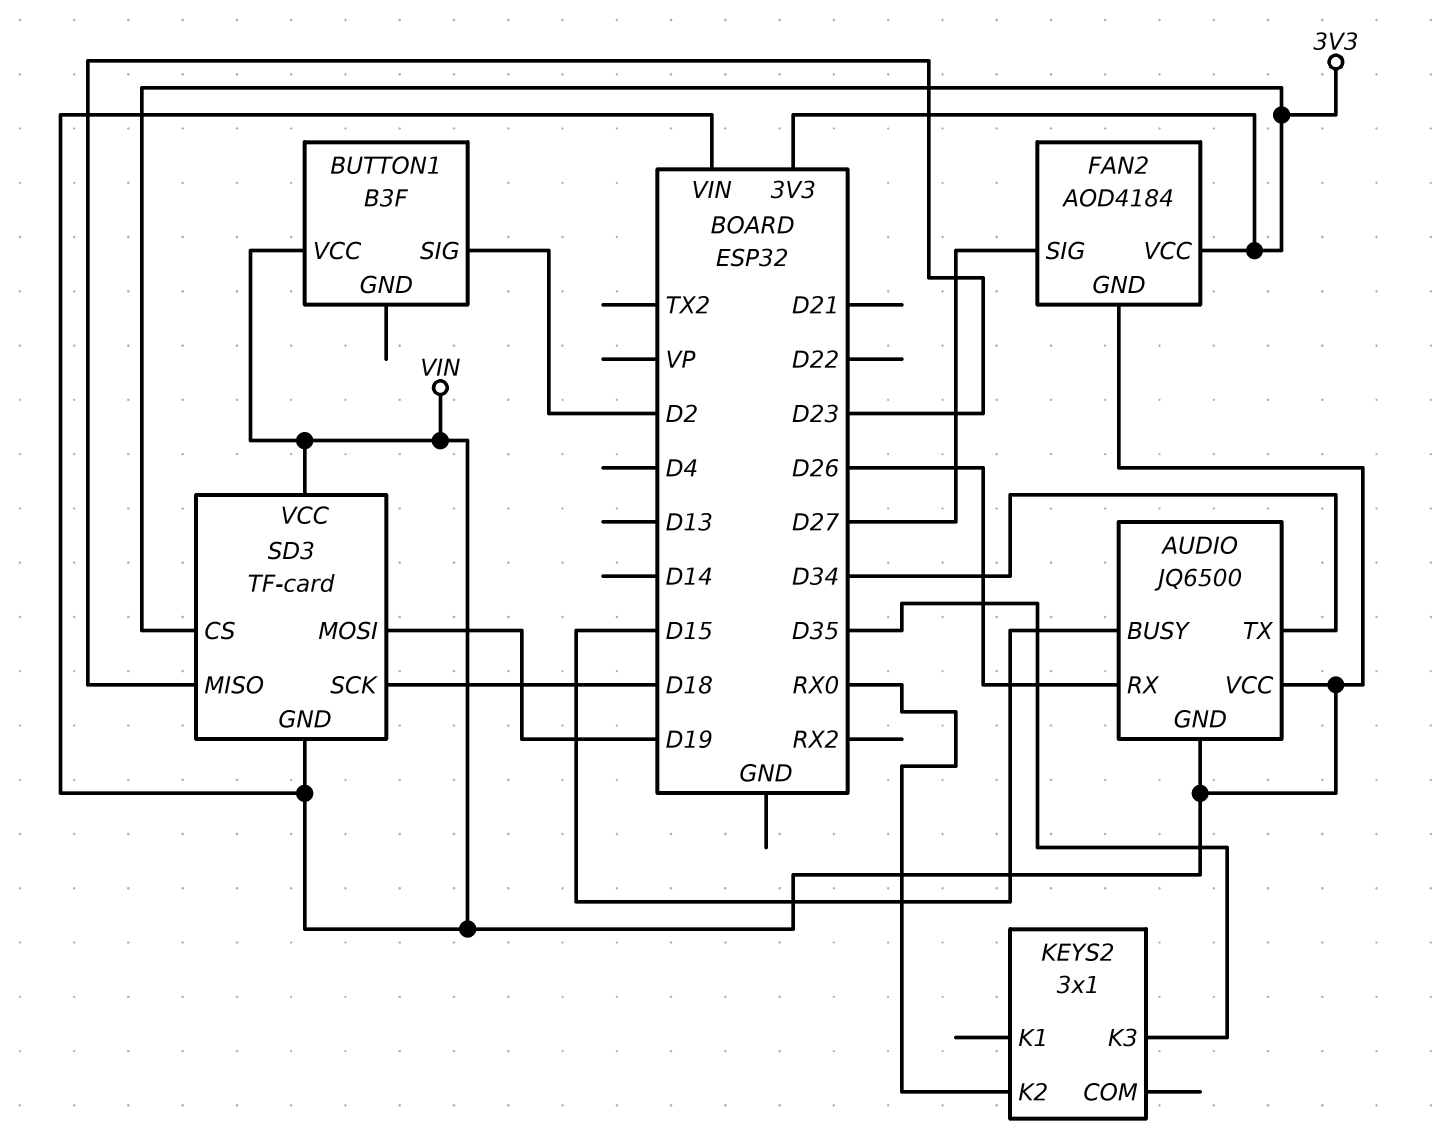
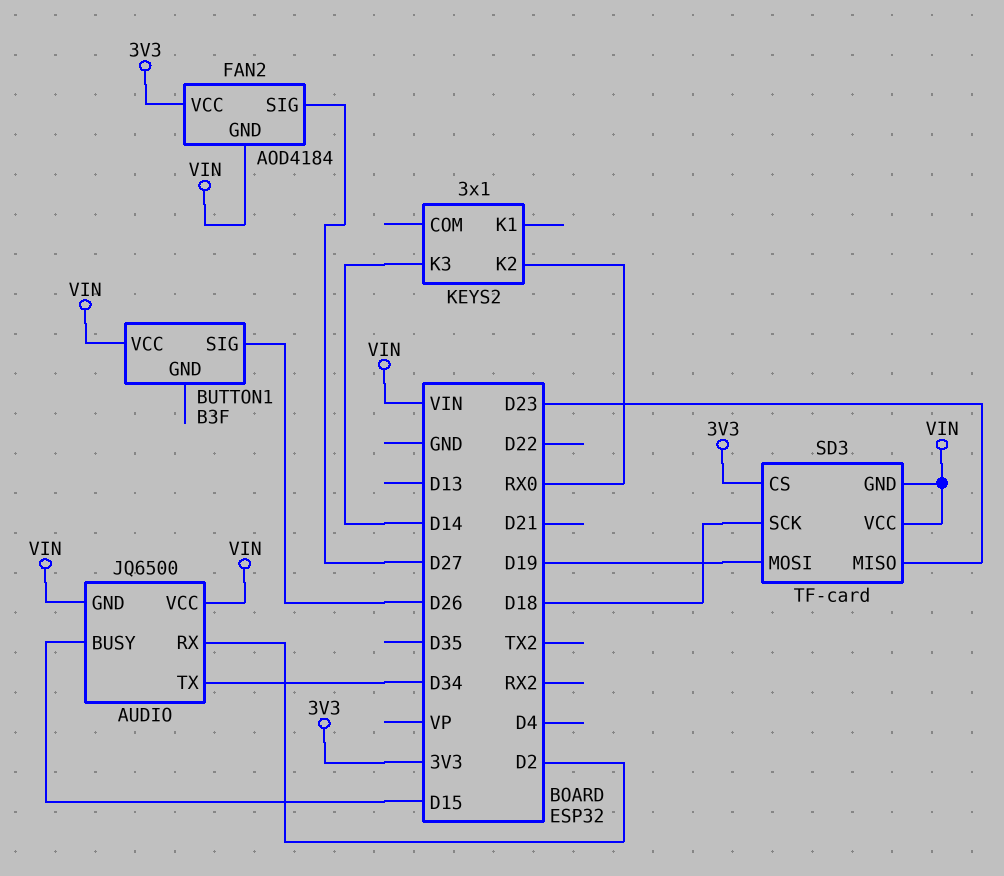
AUDIO pin RX: D26 -> D2
BUTTON1 pin SIG: D2 -> D26
KEYS2 pin K3: D35 -> D14

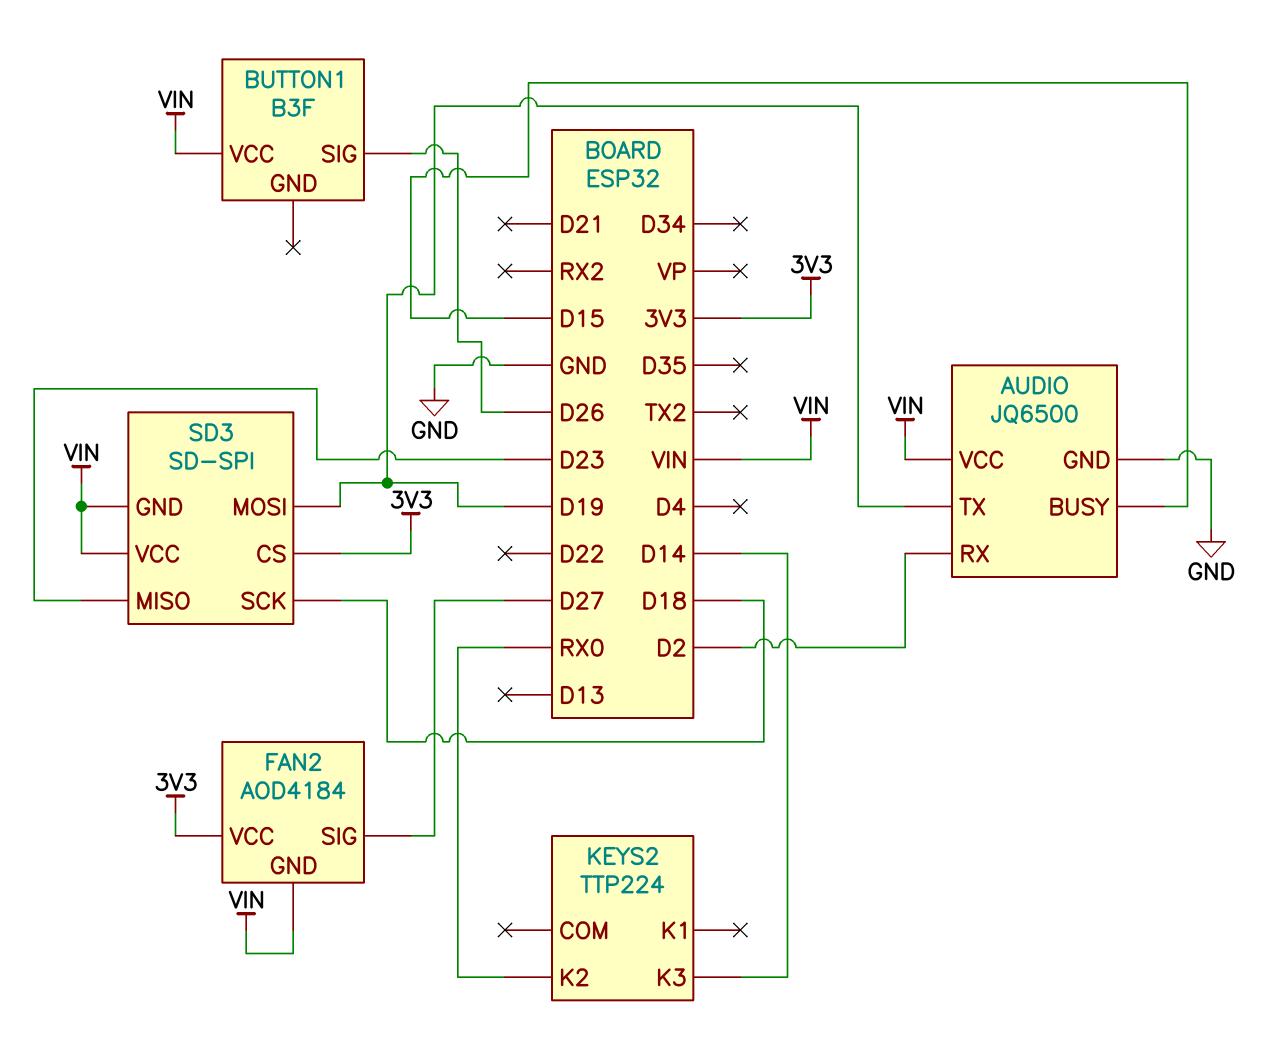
AUDIO pin GND: VIN -> GND
AUDIO pin TX: D34 -> D19
KEYS2: 3x1 -> TTP224
SD3: TF-card -> SD-SPI

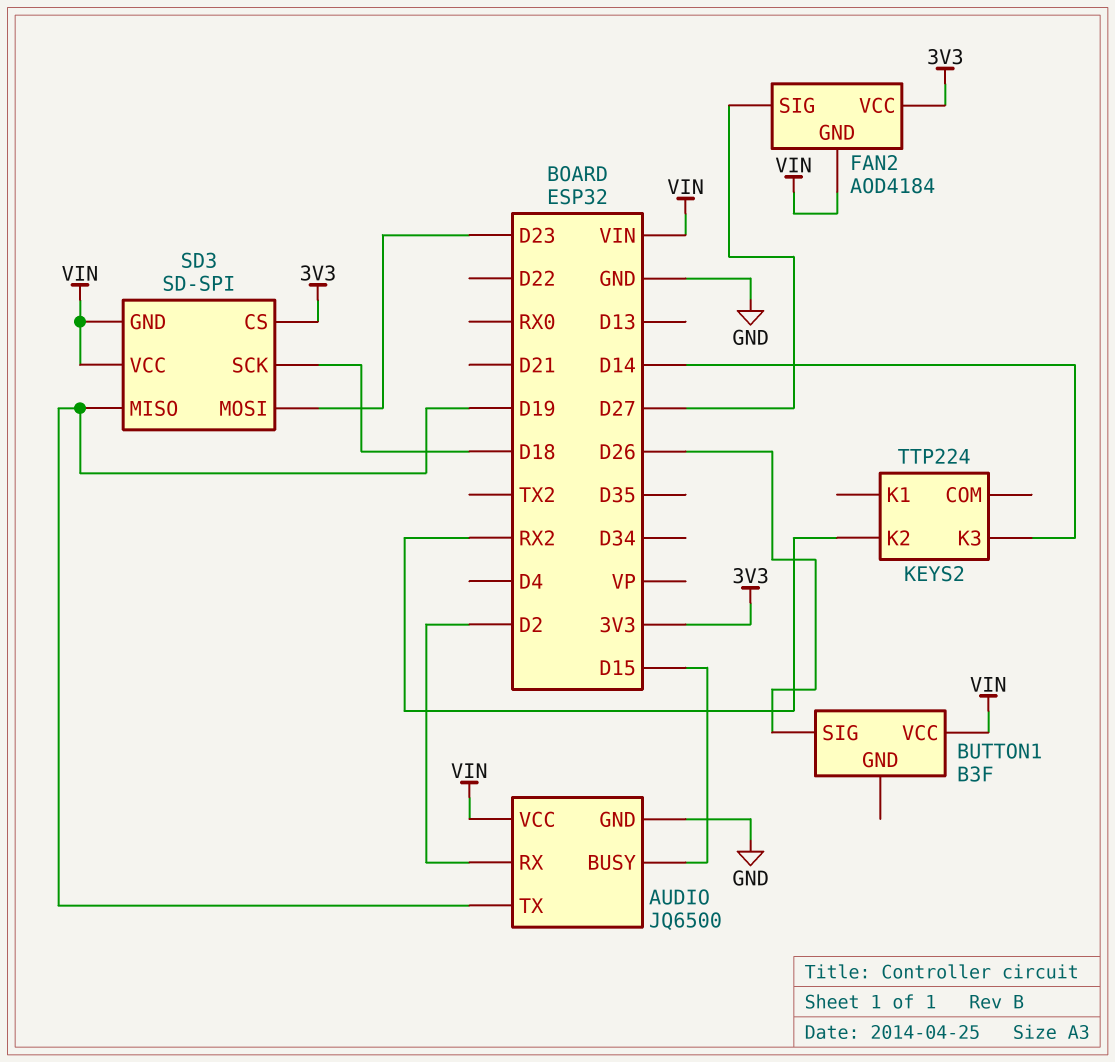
KEYS2 pin K2: RX0 -> RX2
SD3 pin MISO: D23 -> D19
SD3 pin MOSI: D19 -> D23

